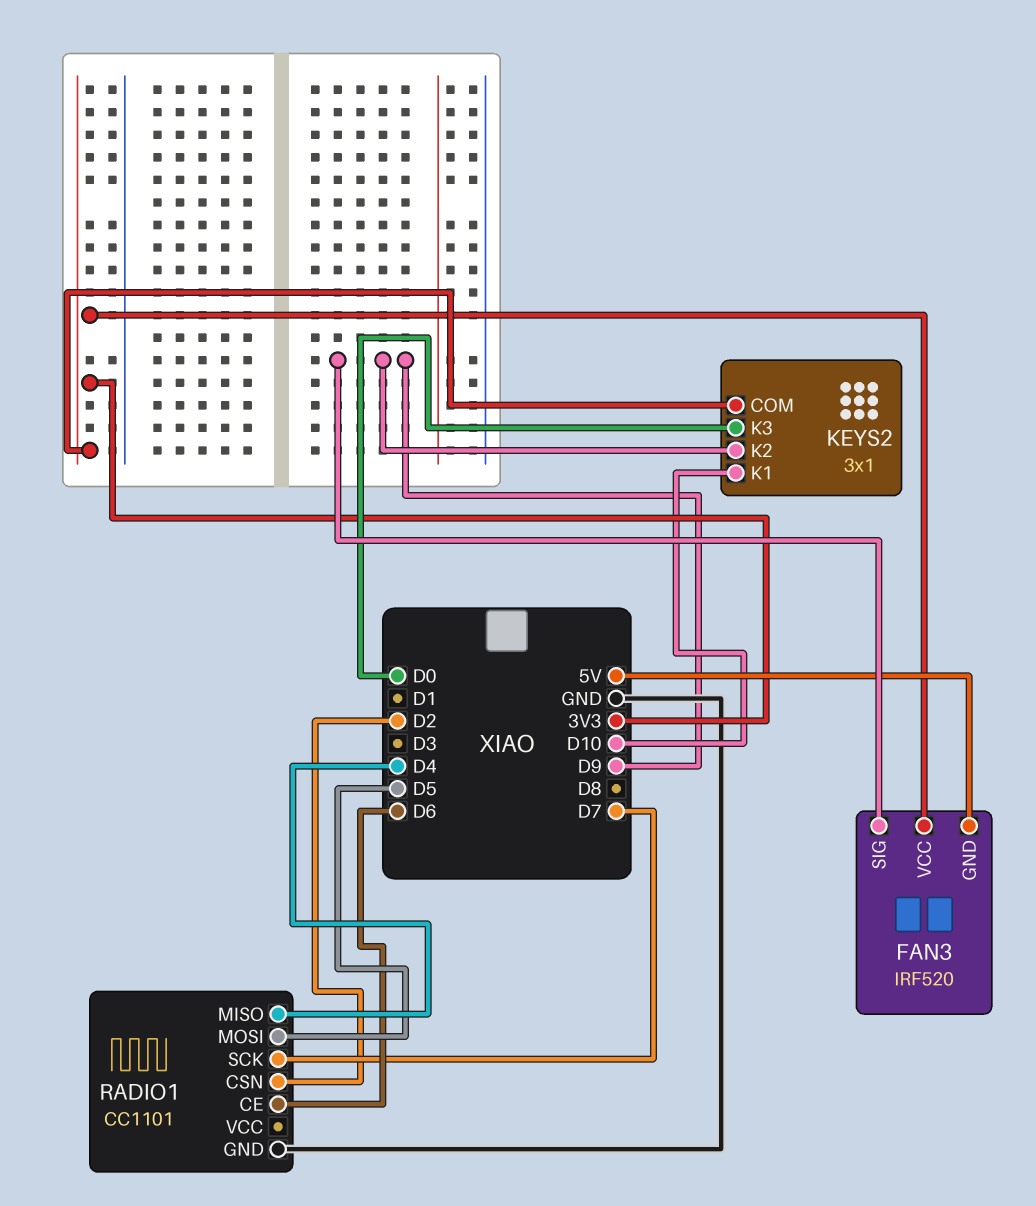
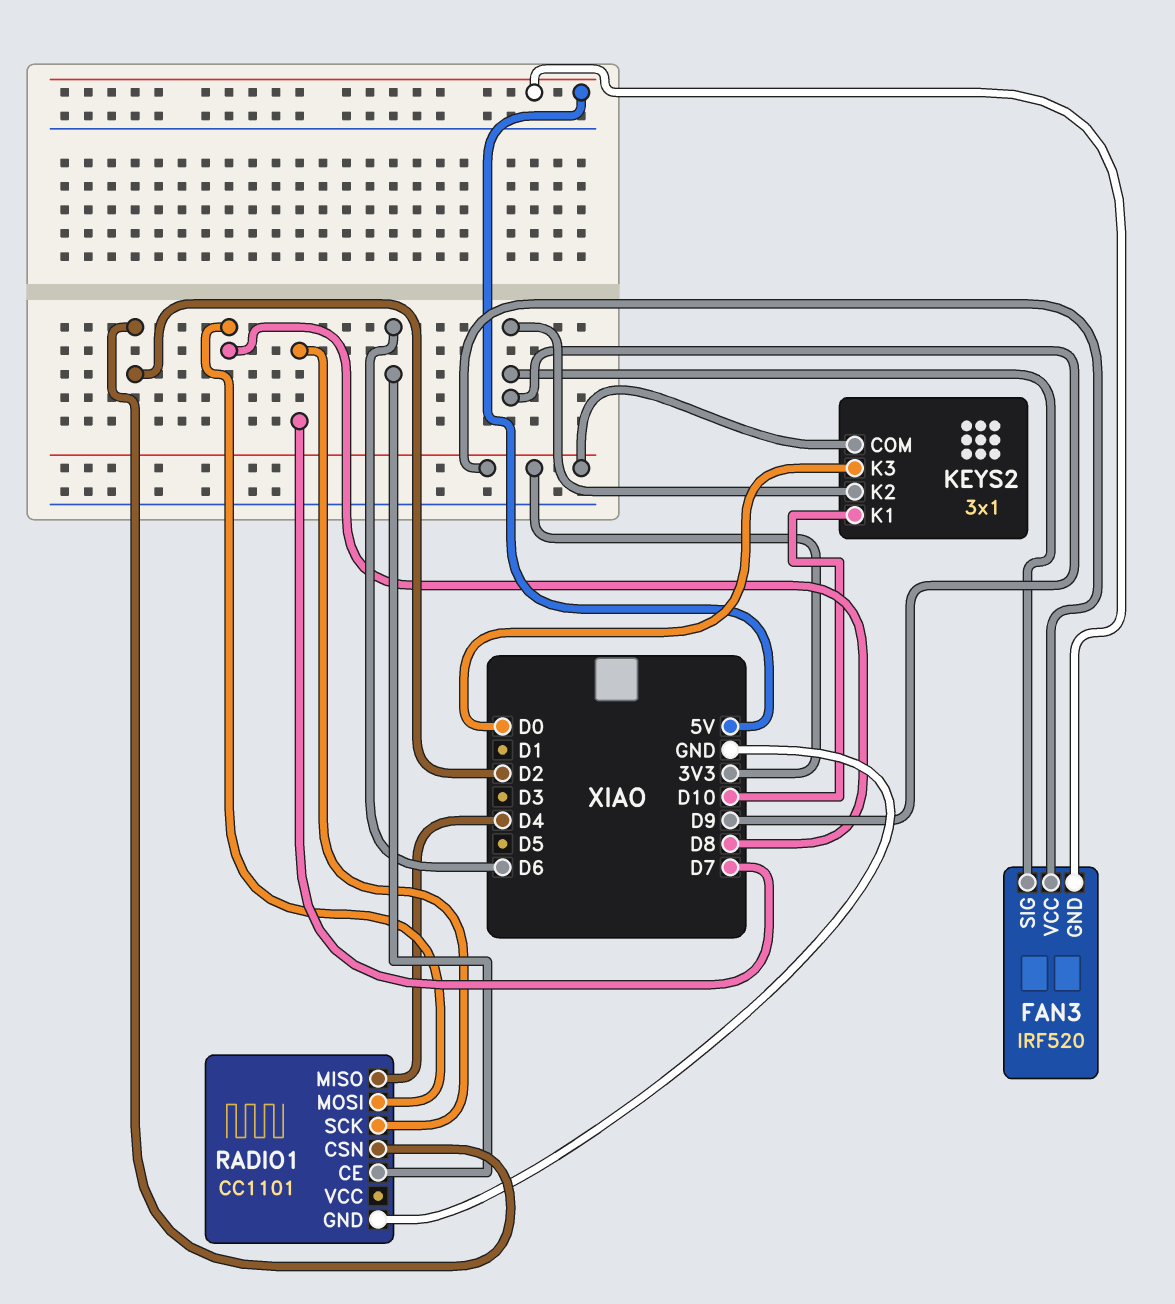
RADIO1 pin MOSI: D5 -> D8

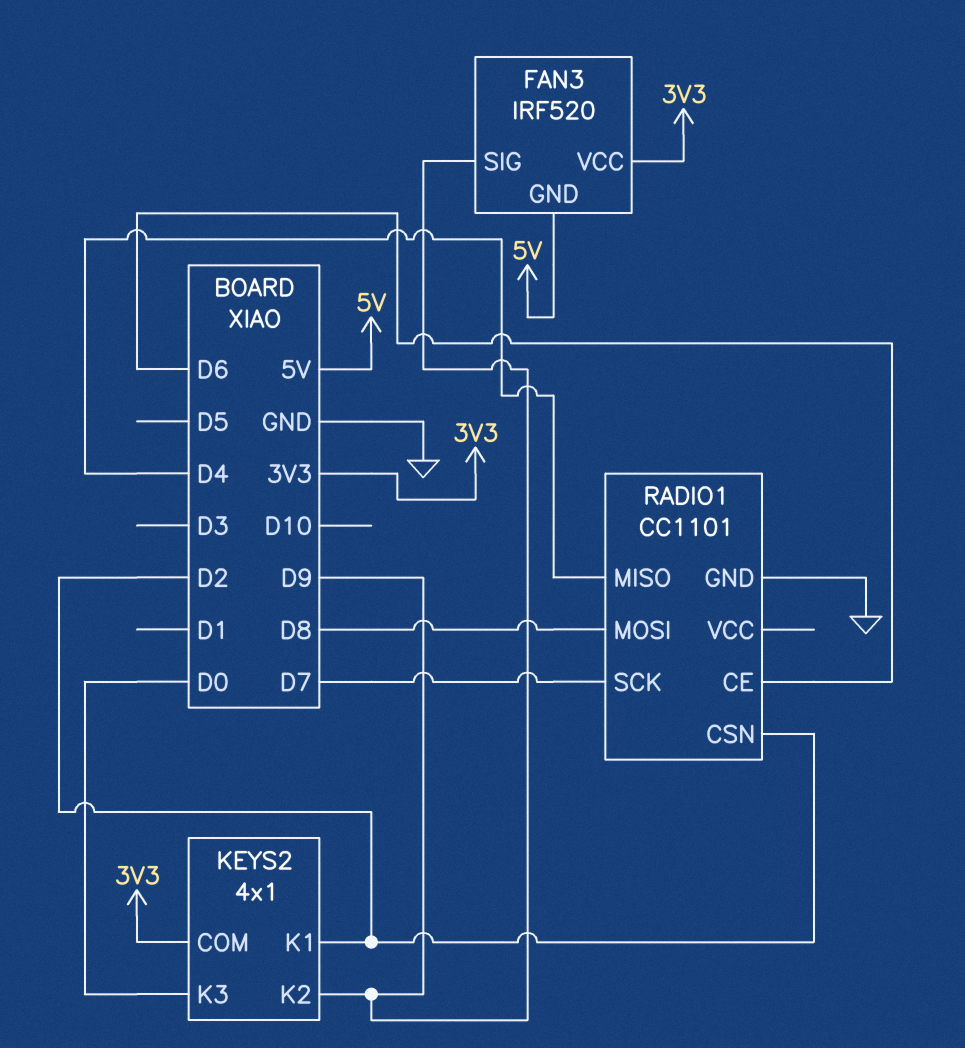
KEYS2: 3x1 -> 4x1
KEYS2 pin K1: D10 -> D2

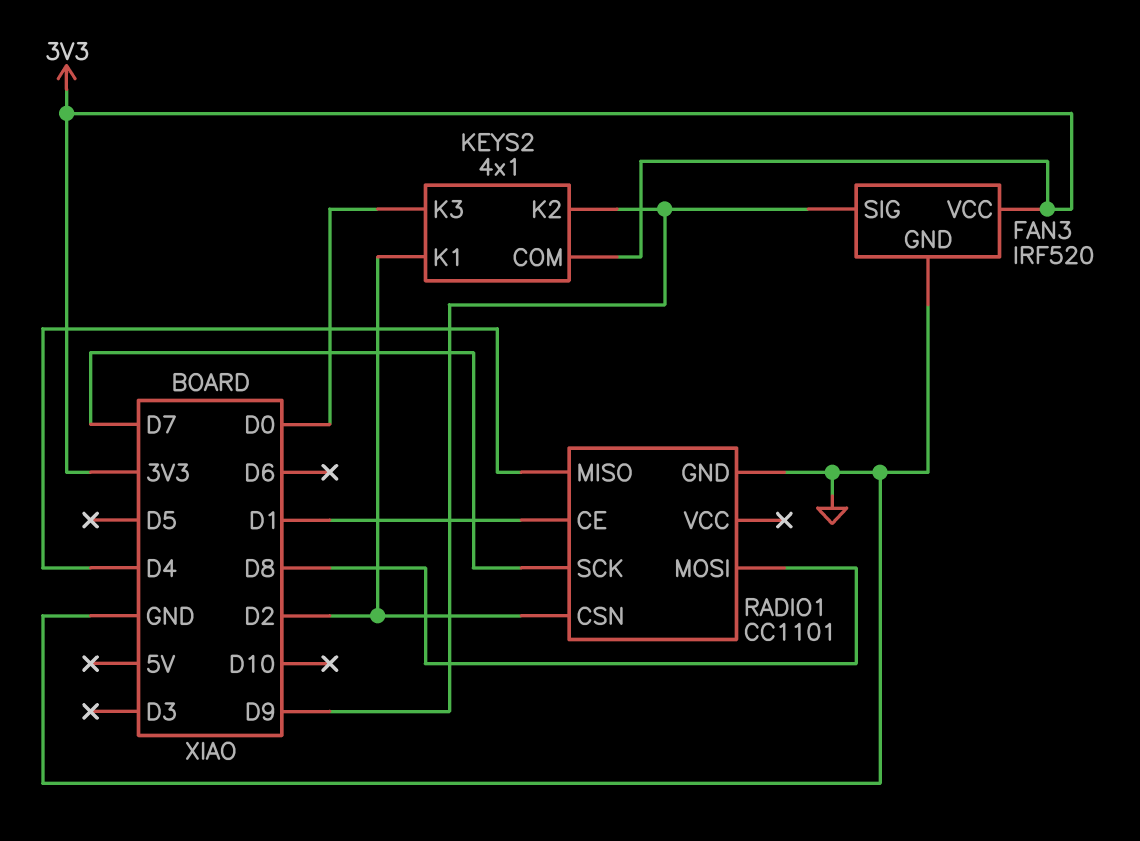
FAN3 pin GND: 5V -> GND
RADIO1 pin CE: D6 -> D1

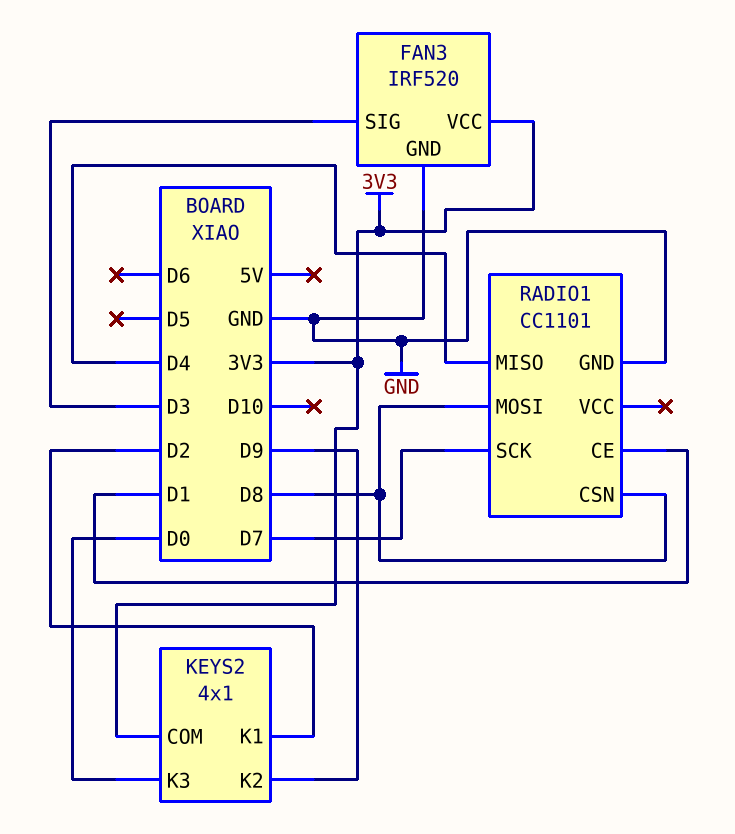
FAN3 pin SIG: D9 -> D3
RADIO1 pin CSN: D2 -> D8

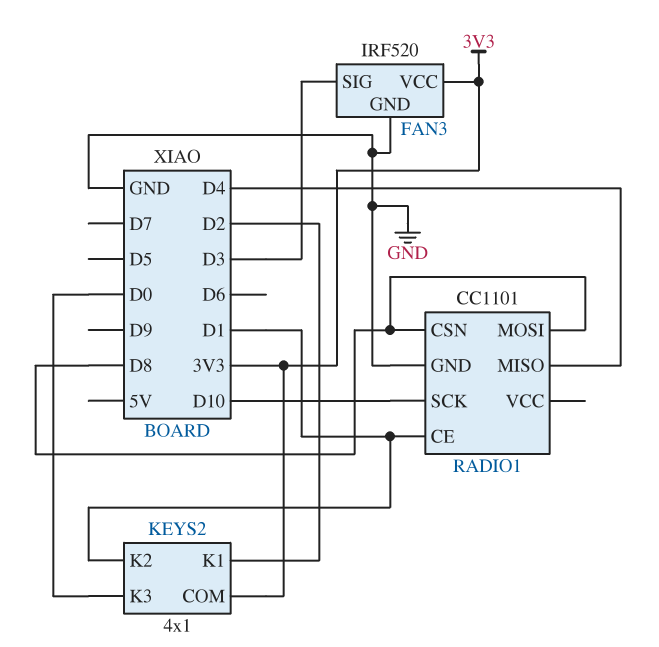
KEYS2 pin K2: D9 -> D1
RADIO1 pin SCK: D7 -> D10

